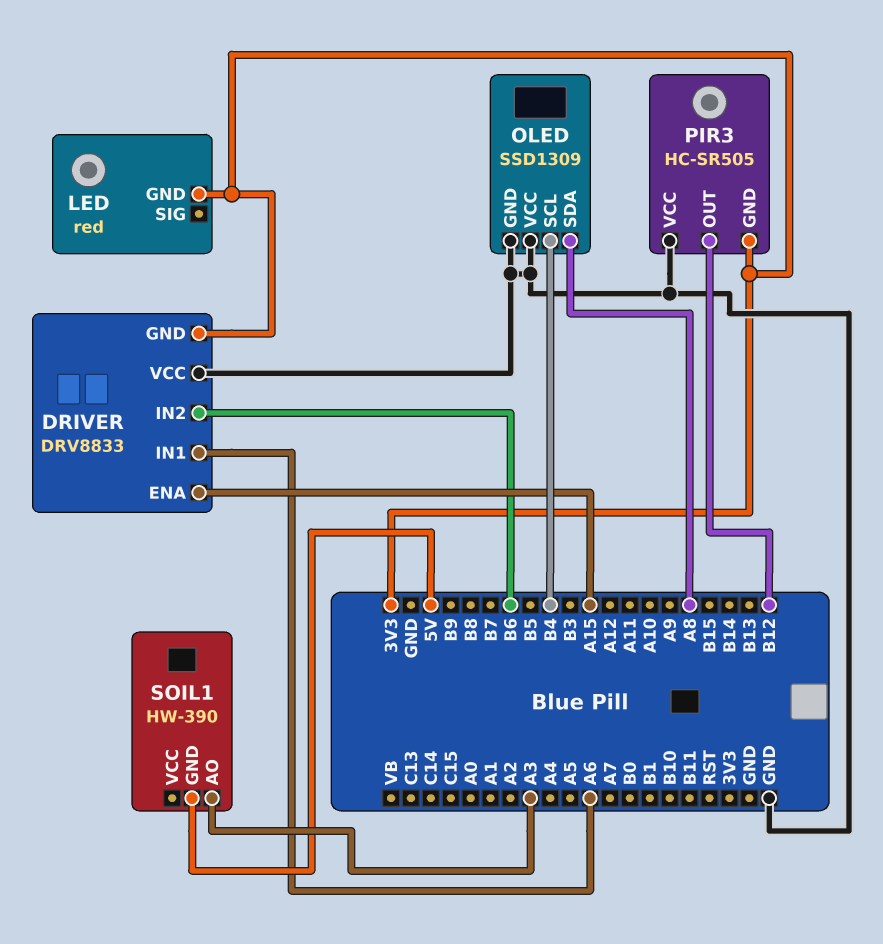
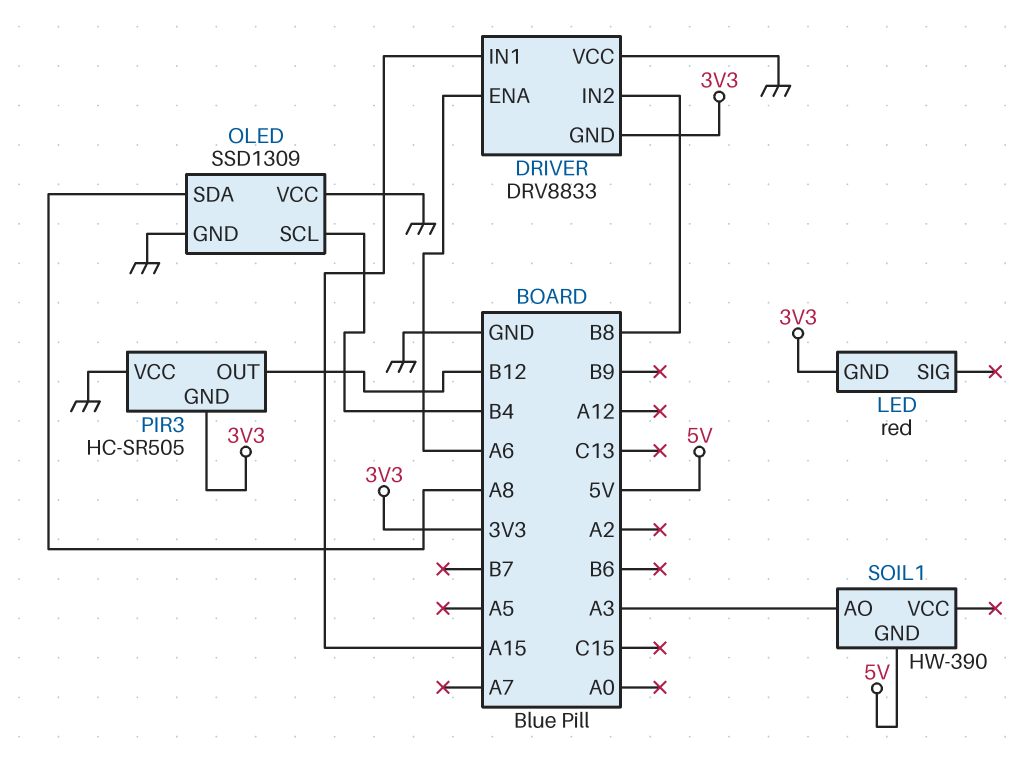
DRIVER pin ENA: A15 -> A6
DRIVER pin IN1: A6 -> A15
DRIVER pin IN2: B6 -> B8

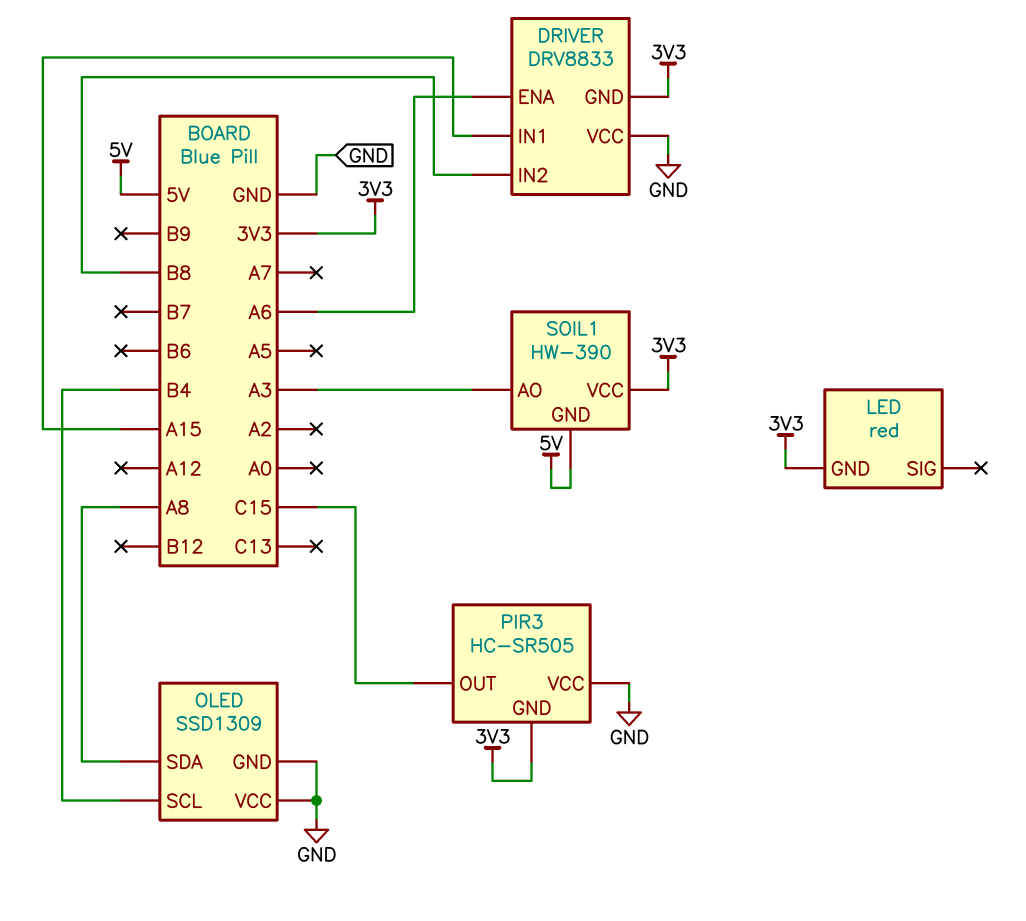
PIR3 pin OUT: B12 -> C15
SOIL1 pin VCC: none -> 3V3

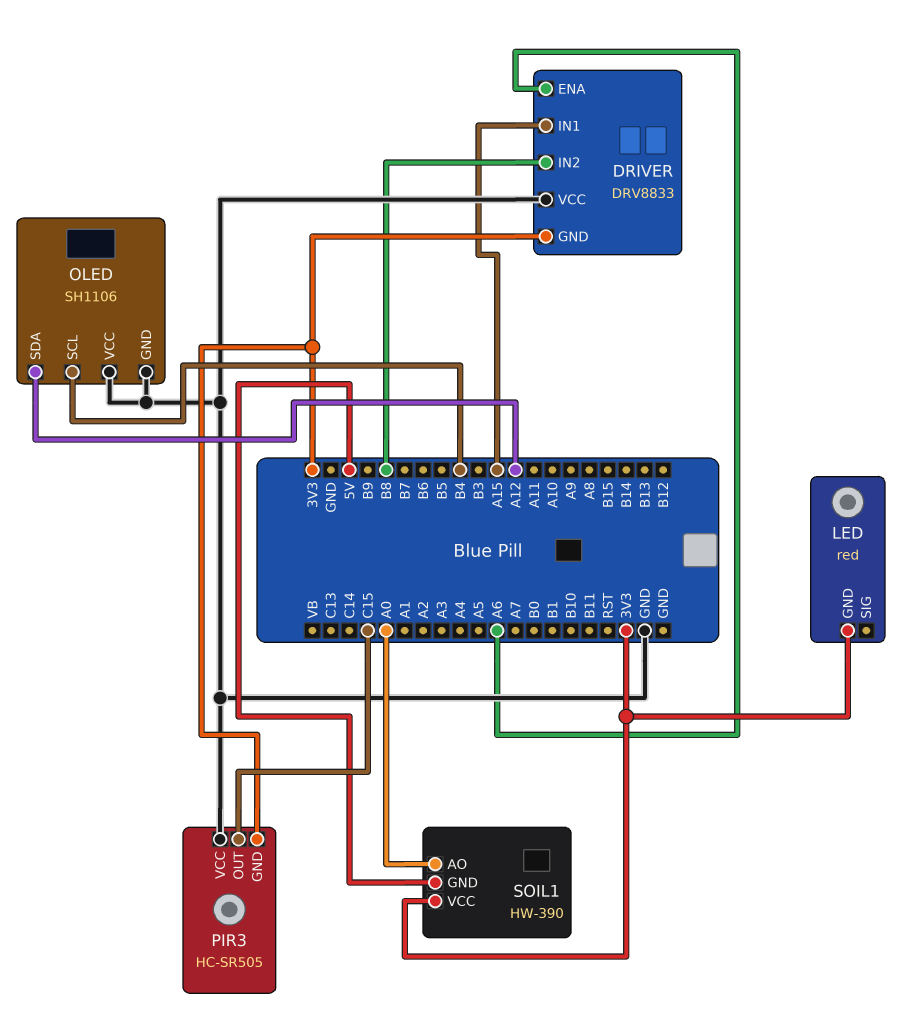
OLED: SSD1309 -> SH1106
OLED pin SDA: A8 -> A12
SOIL1 pin AO: A3 -> A0

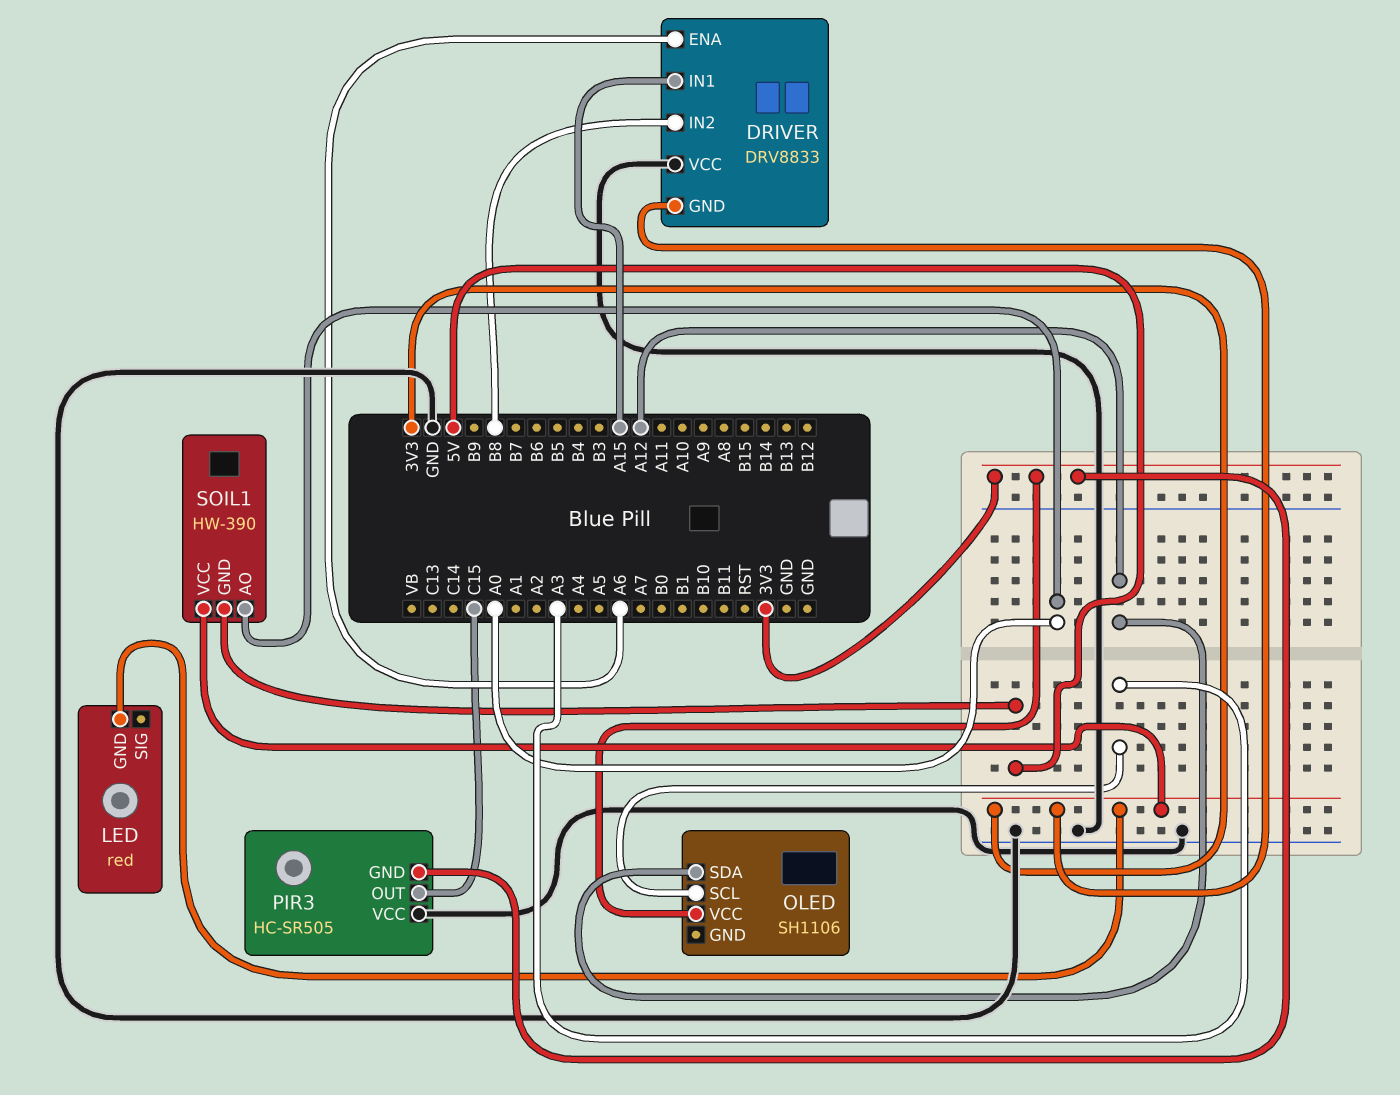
OLED pin GND: GND -> none
OLED pin SCL: B4 -> A3
OLED pin VCC: GND -> 3V3

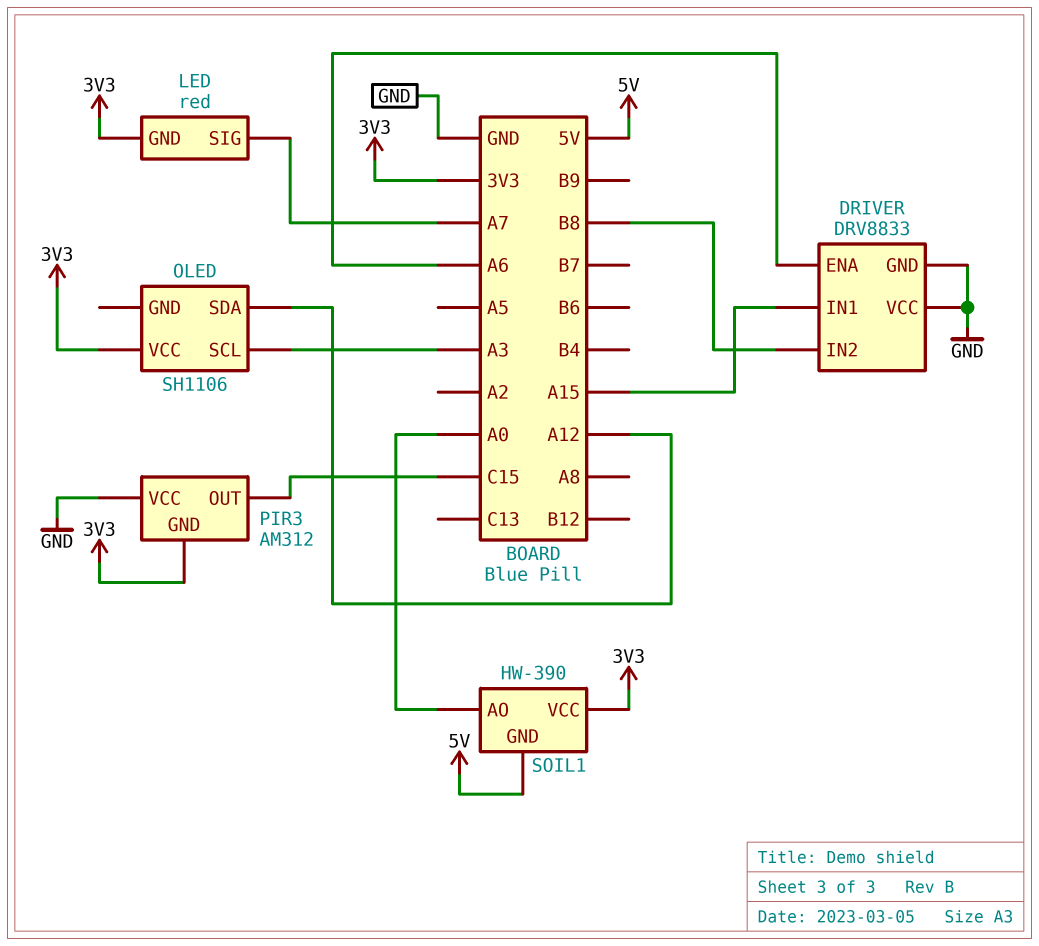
DRIVER pin GND: 3V3 -> GND
LED pin SIG: none -> A7
PIR3: HC-SR505 -> AM312

